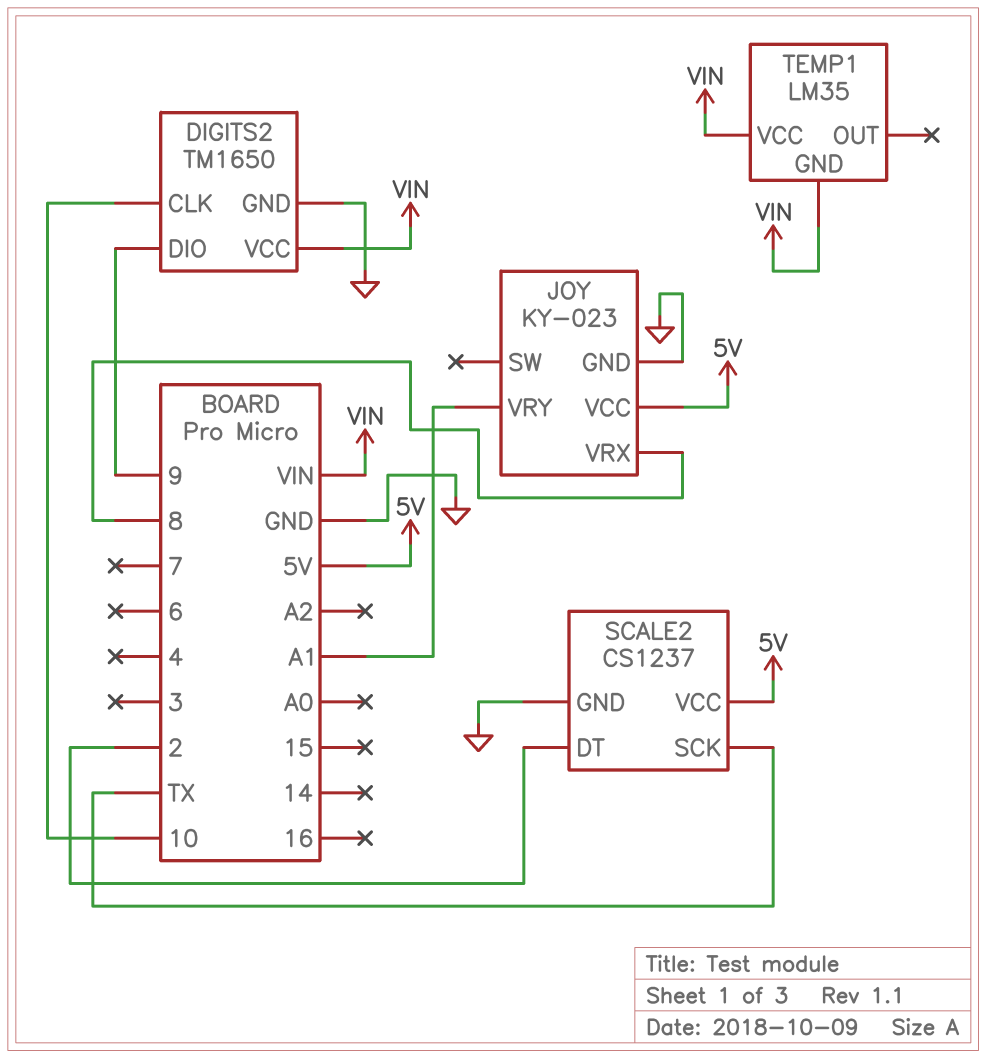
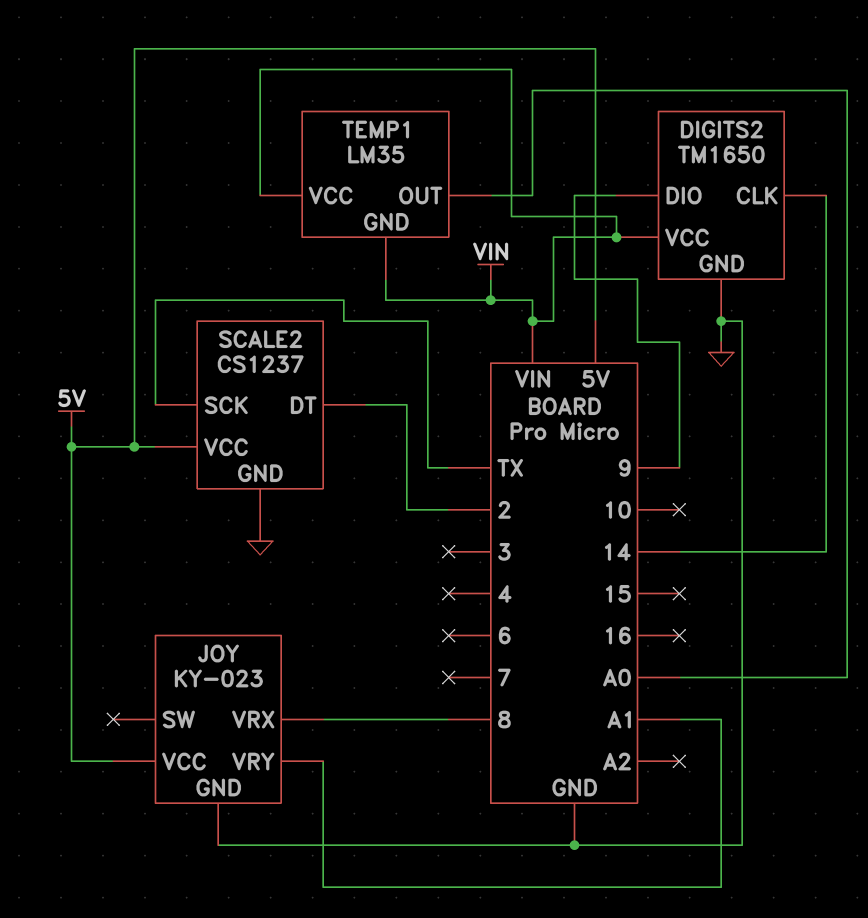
DIGITS2 pin CLK: 10 -> 14
TEMP1 pin OUT: none -> A0

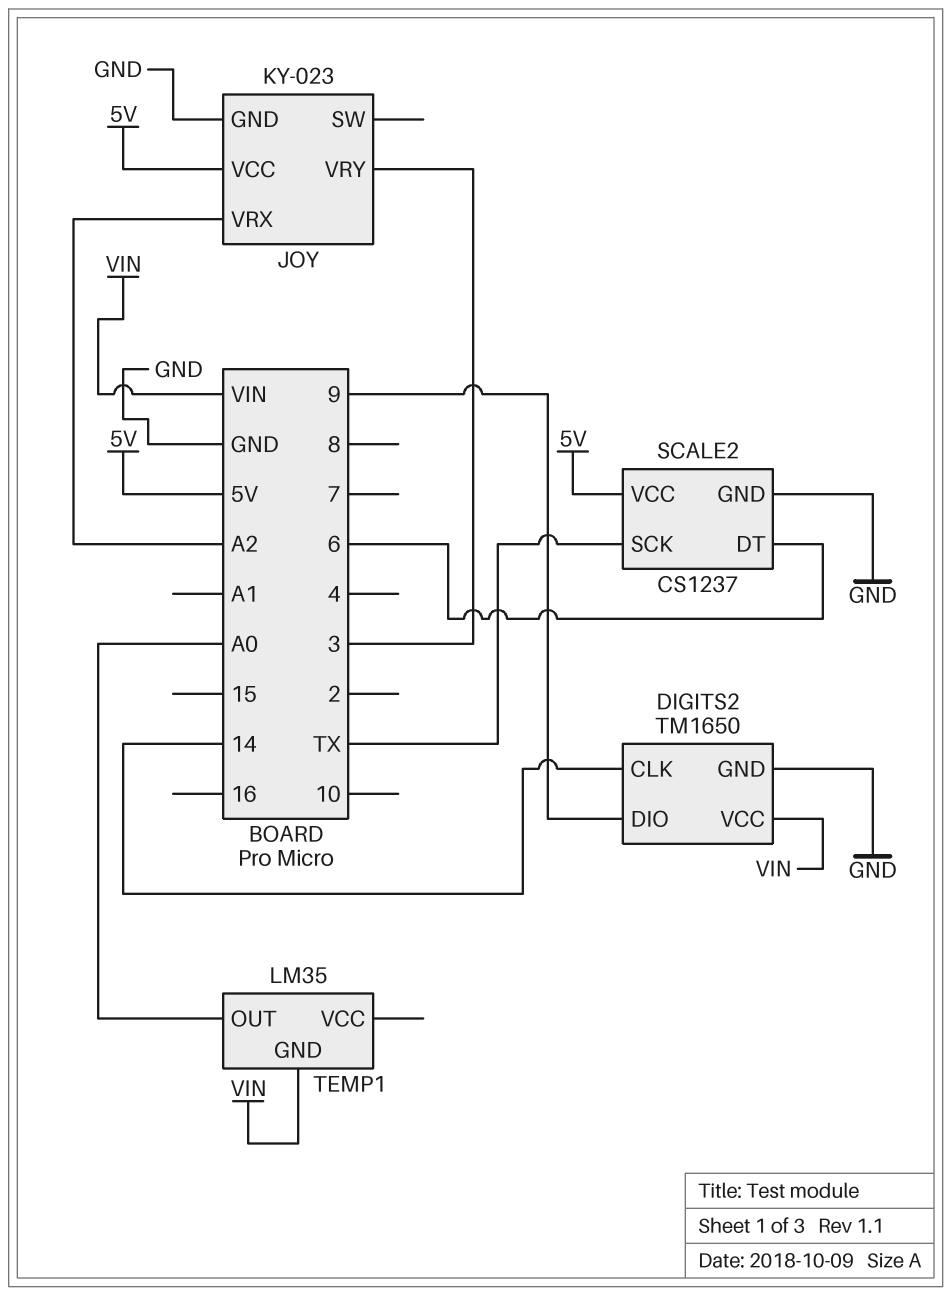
JOY pin VRX: 8 -> A2
JOY pin VRY: A1 -> 3
SCALE2 pin DT: 2 -> 6
TEMP1 pin VCC: VIN -> none

